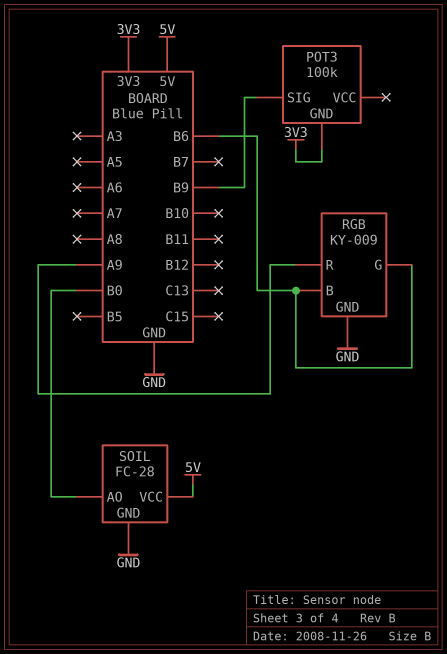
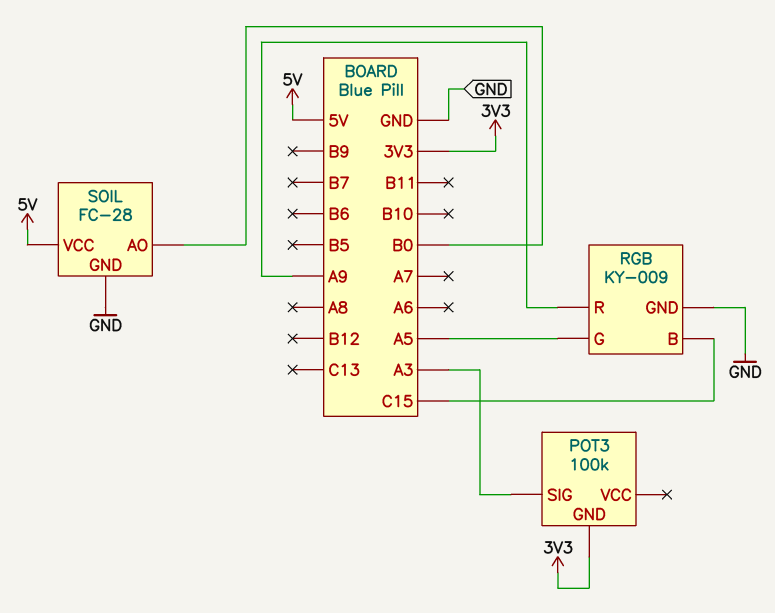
POT3 pin SIG: B9 -> A3
RGB pin B: B6 -> C15
RGB pin G: B6 -> A5

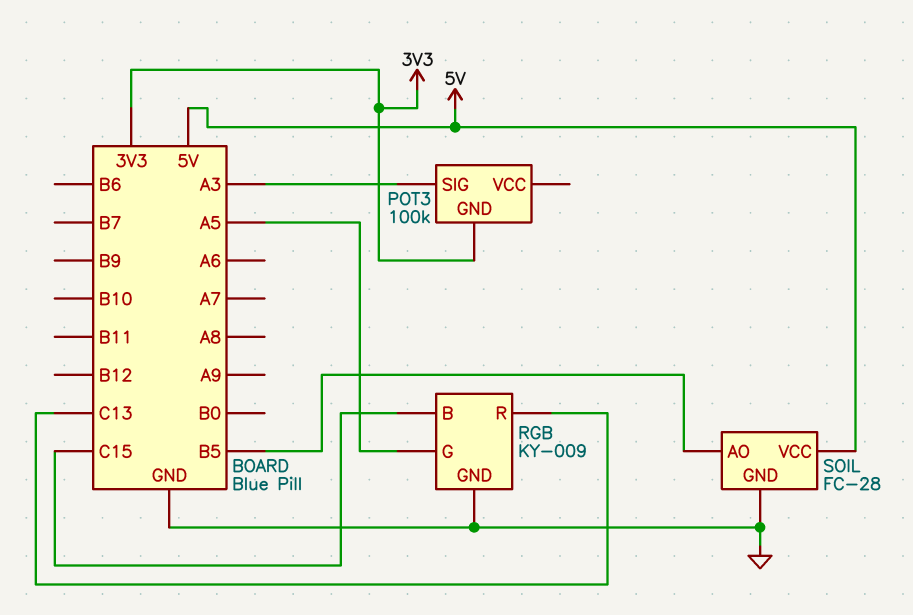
RGB pin R: A9 -> C13
SOIL pin AO: B0 -> B5

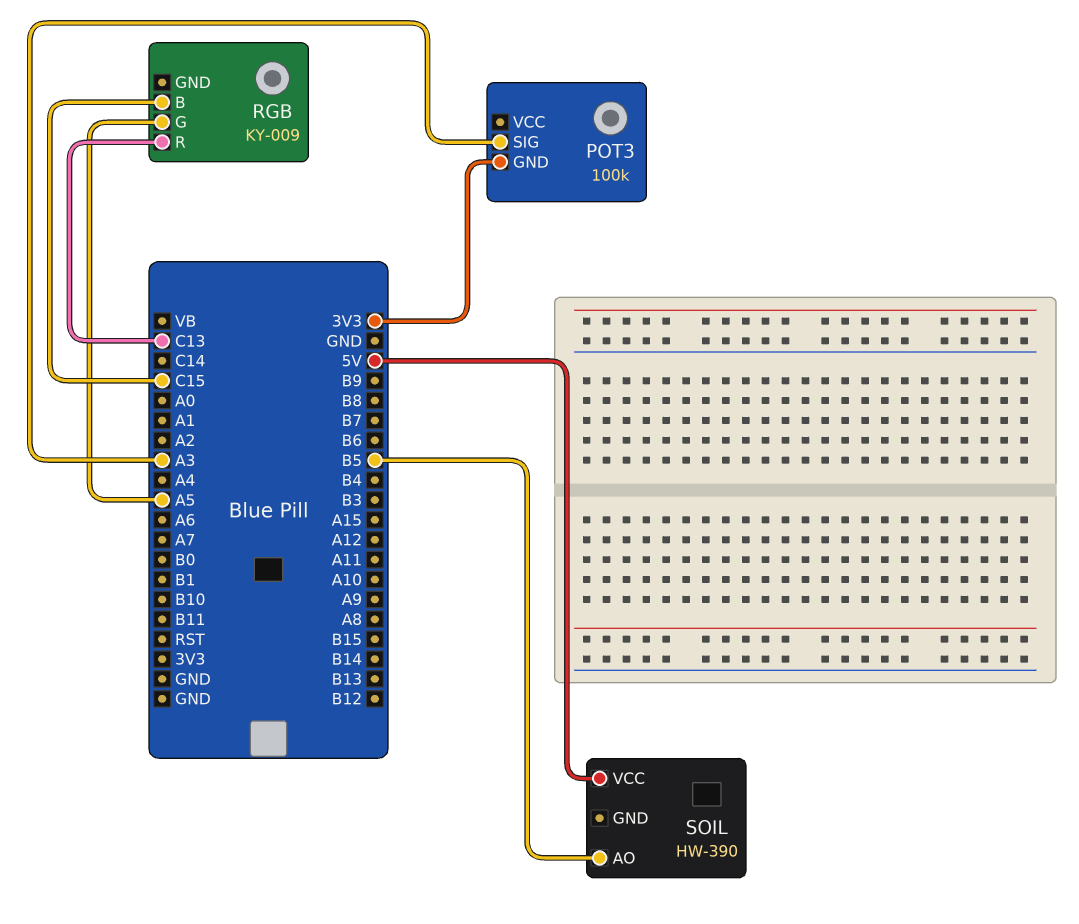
RGB pin GND: GND -> none
SOIL: FC-28 -> HW-390
SOIL pin GND: GND -> none

